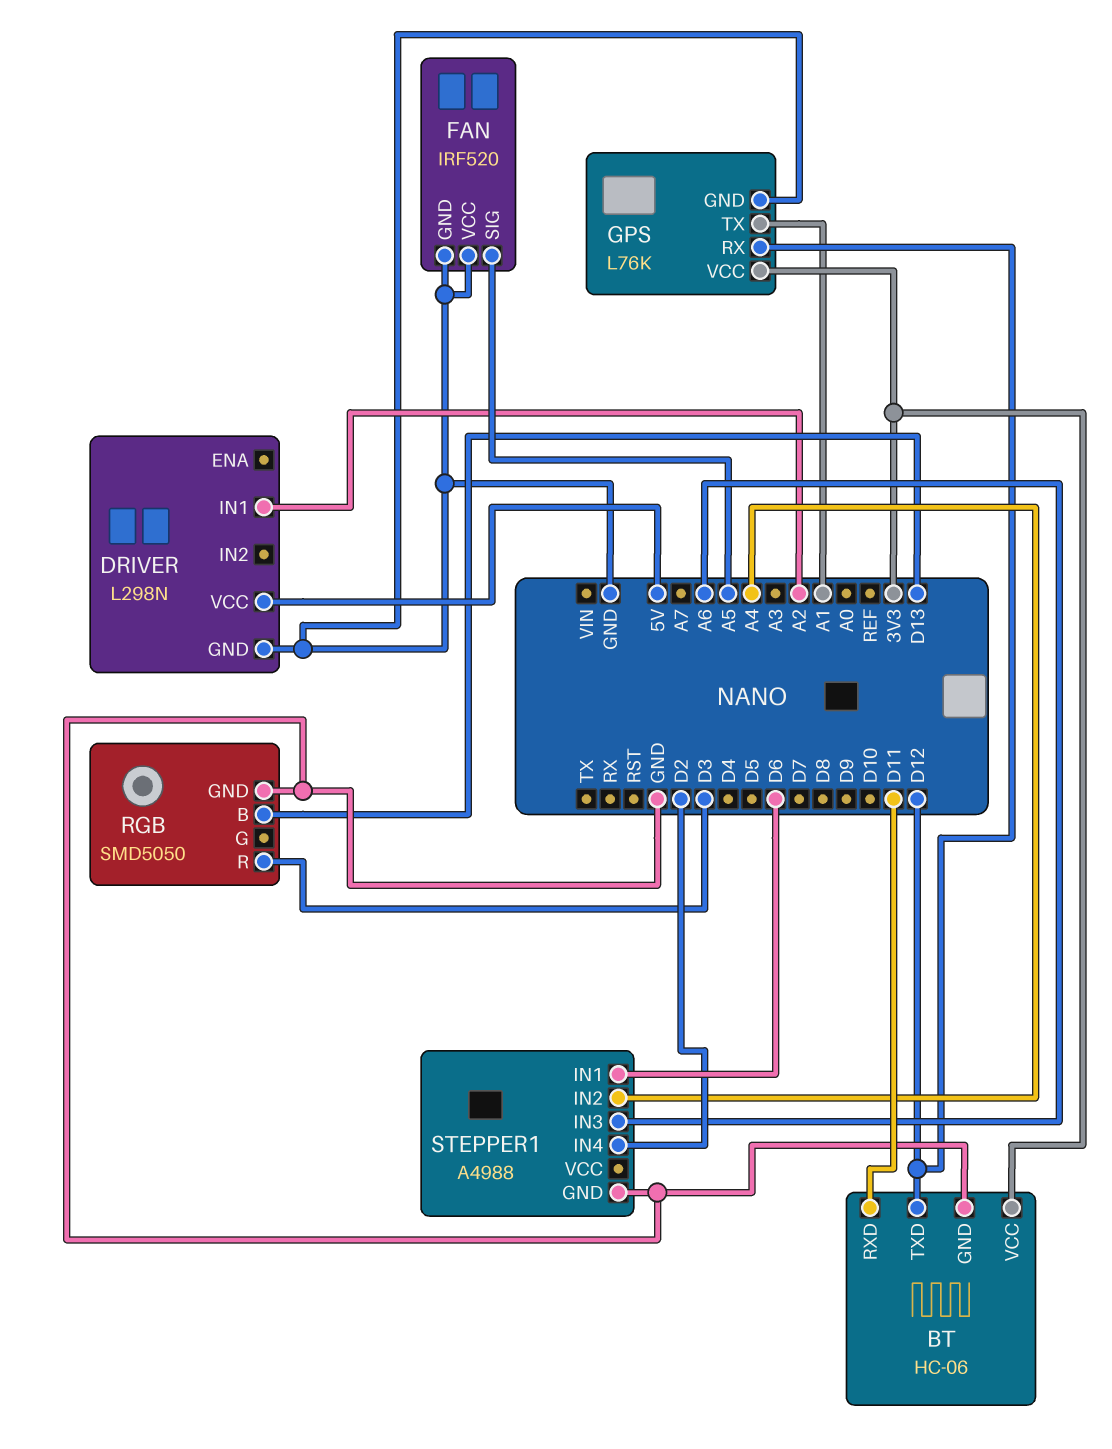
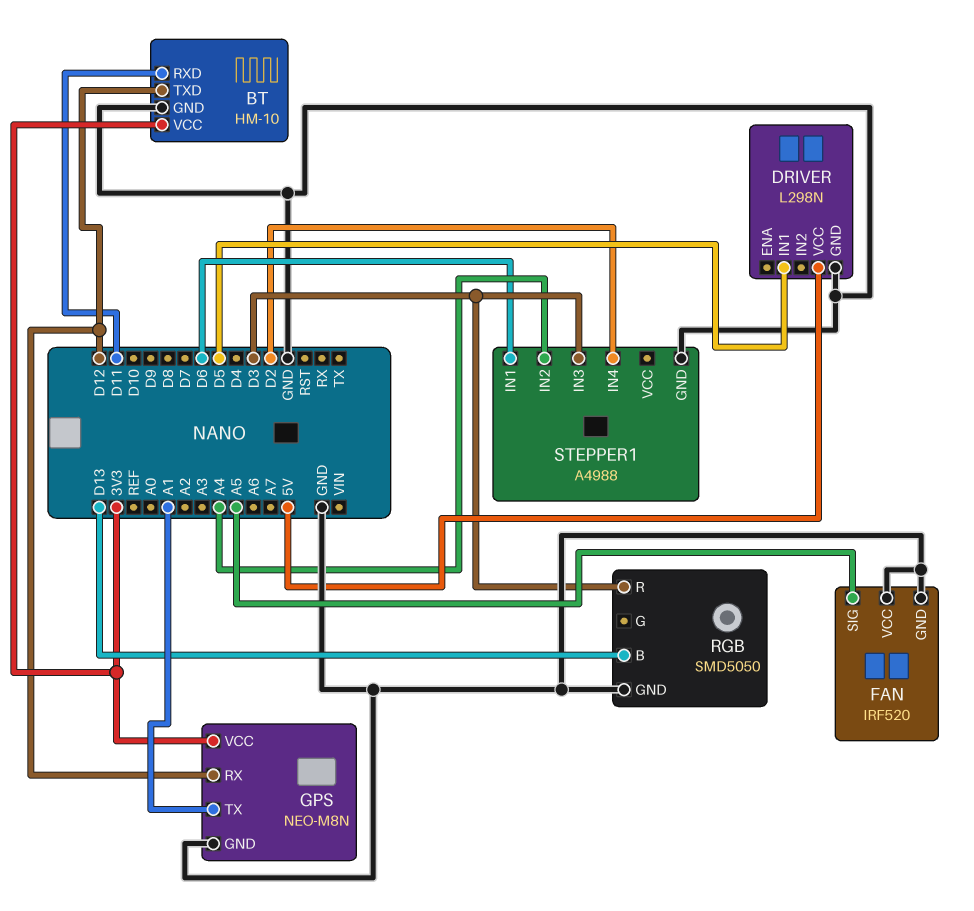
BT: HC-06 -> HM-10
DRIVER pin IN1: A2 -> D5
GPS: L76K -> NEO-M8N
STEPPER1 pin IN3: A6 -> D3

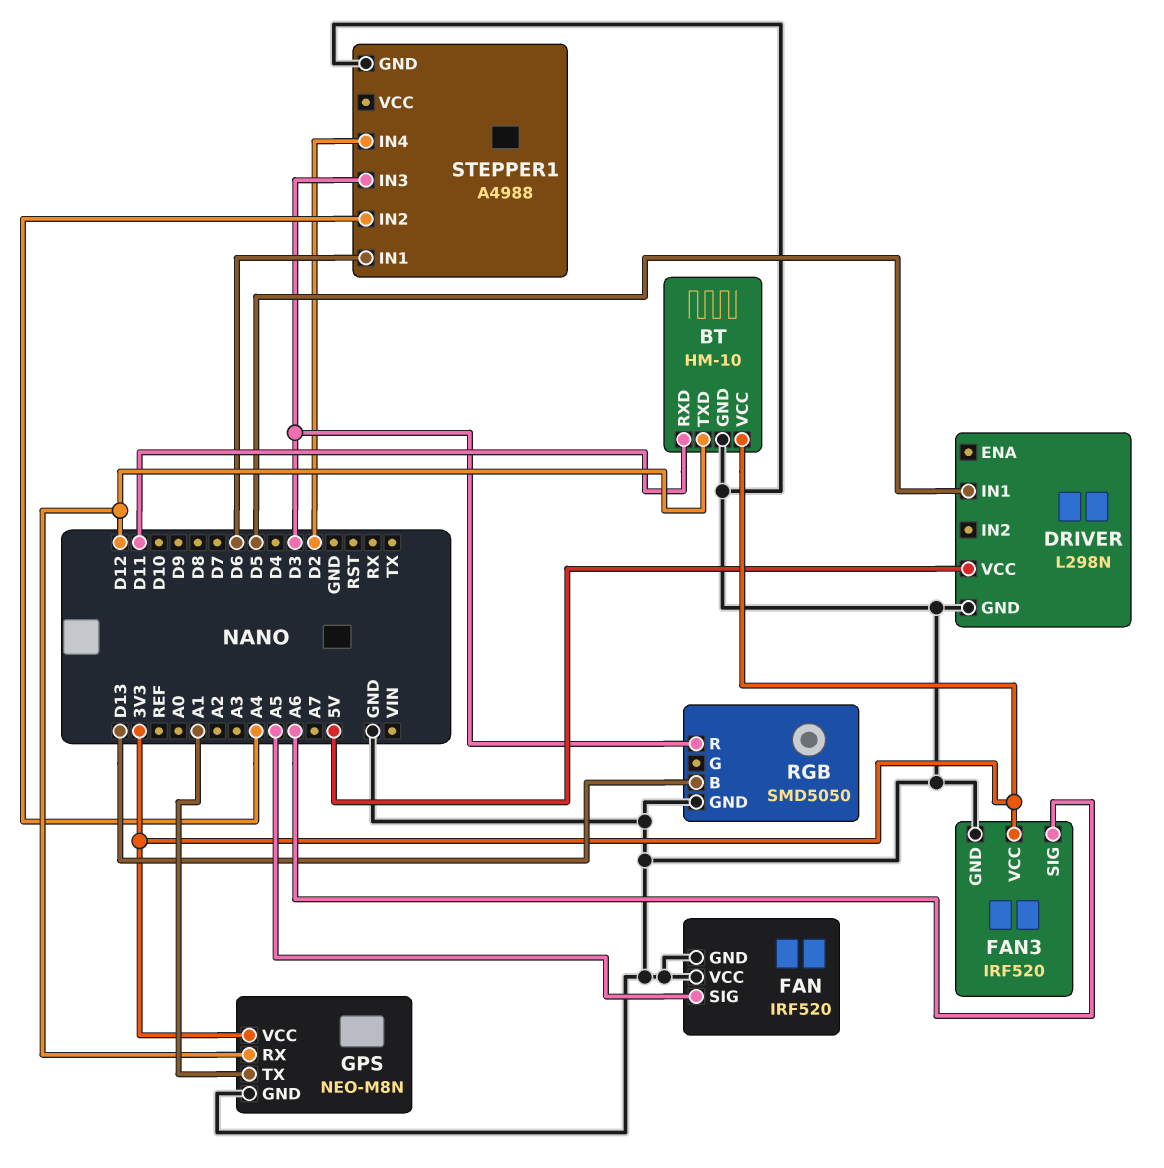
FAN3: none -> IRF520
FAN3 pin GND: none -> GND
FAN3 pin SIG: none -> A6
FAN3 pin VCC: none -> 3V3

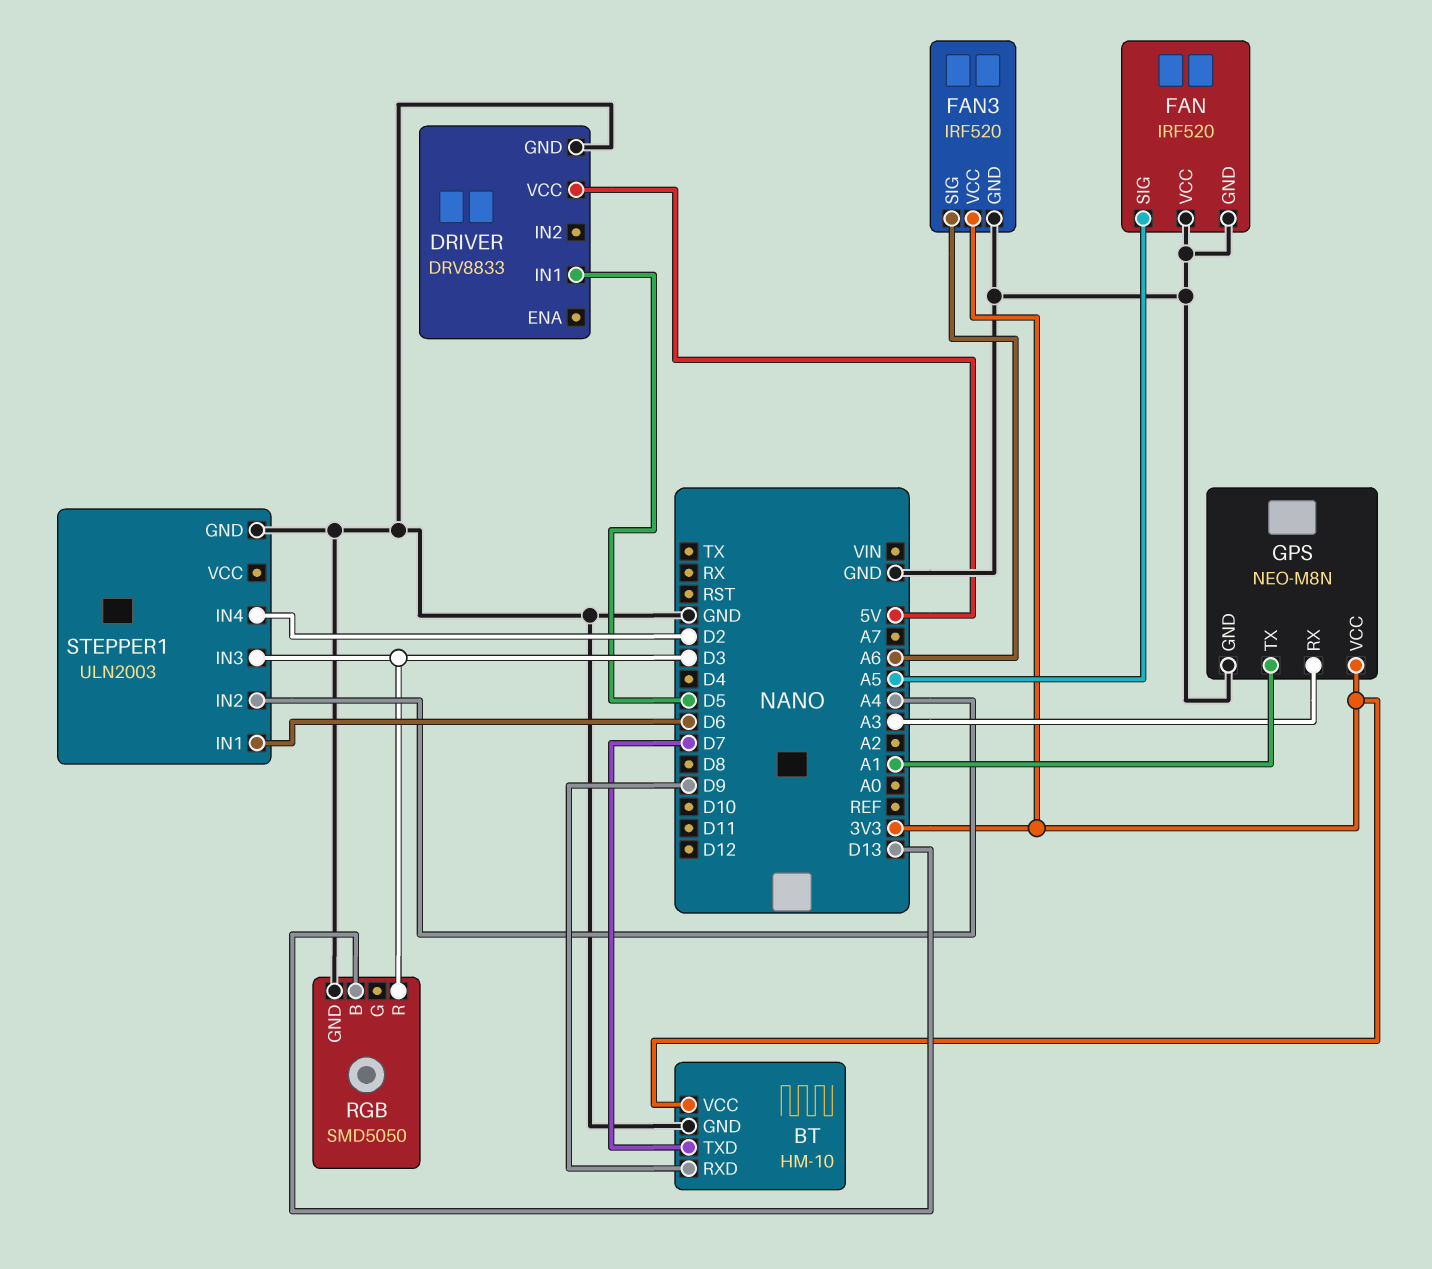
BT pin RXD: D11 -> D9
BT pin TXD: D12 -> D7
DRIVER: L298N -> DRV8833
GPS pin RX: D12 -> A3
STEPPER1: A4988 -> ULN2003

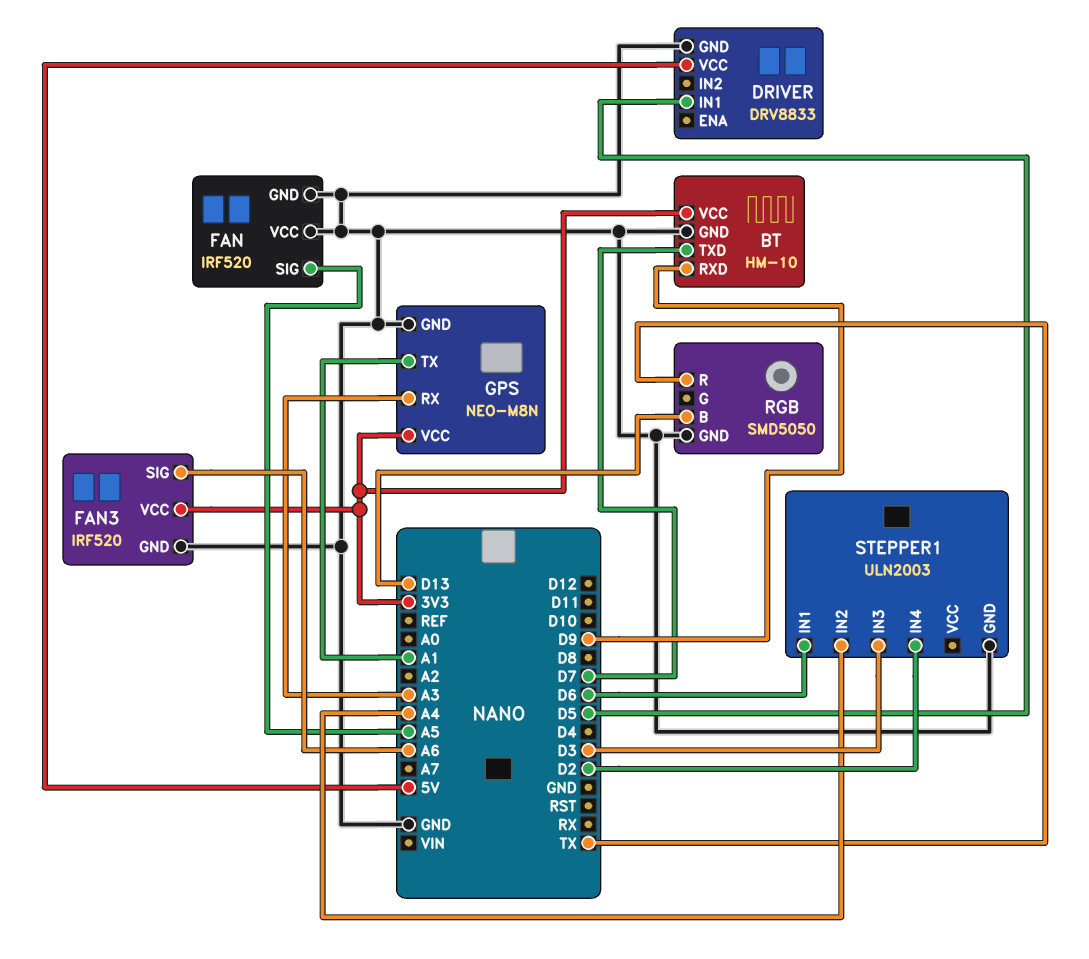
RGB pin R: D3 -> TX

